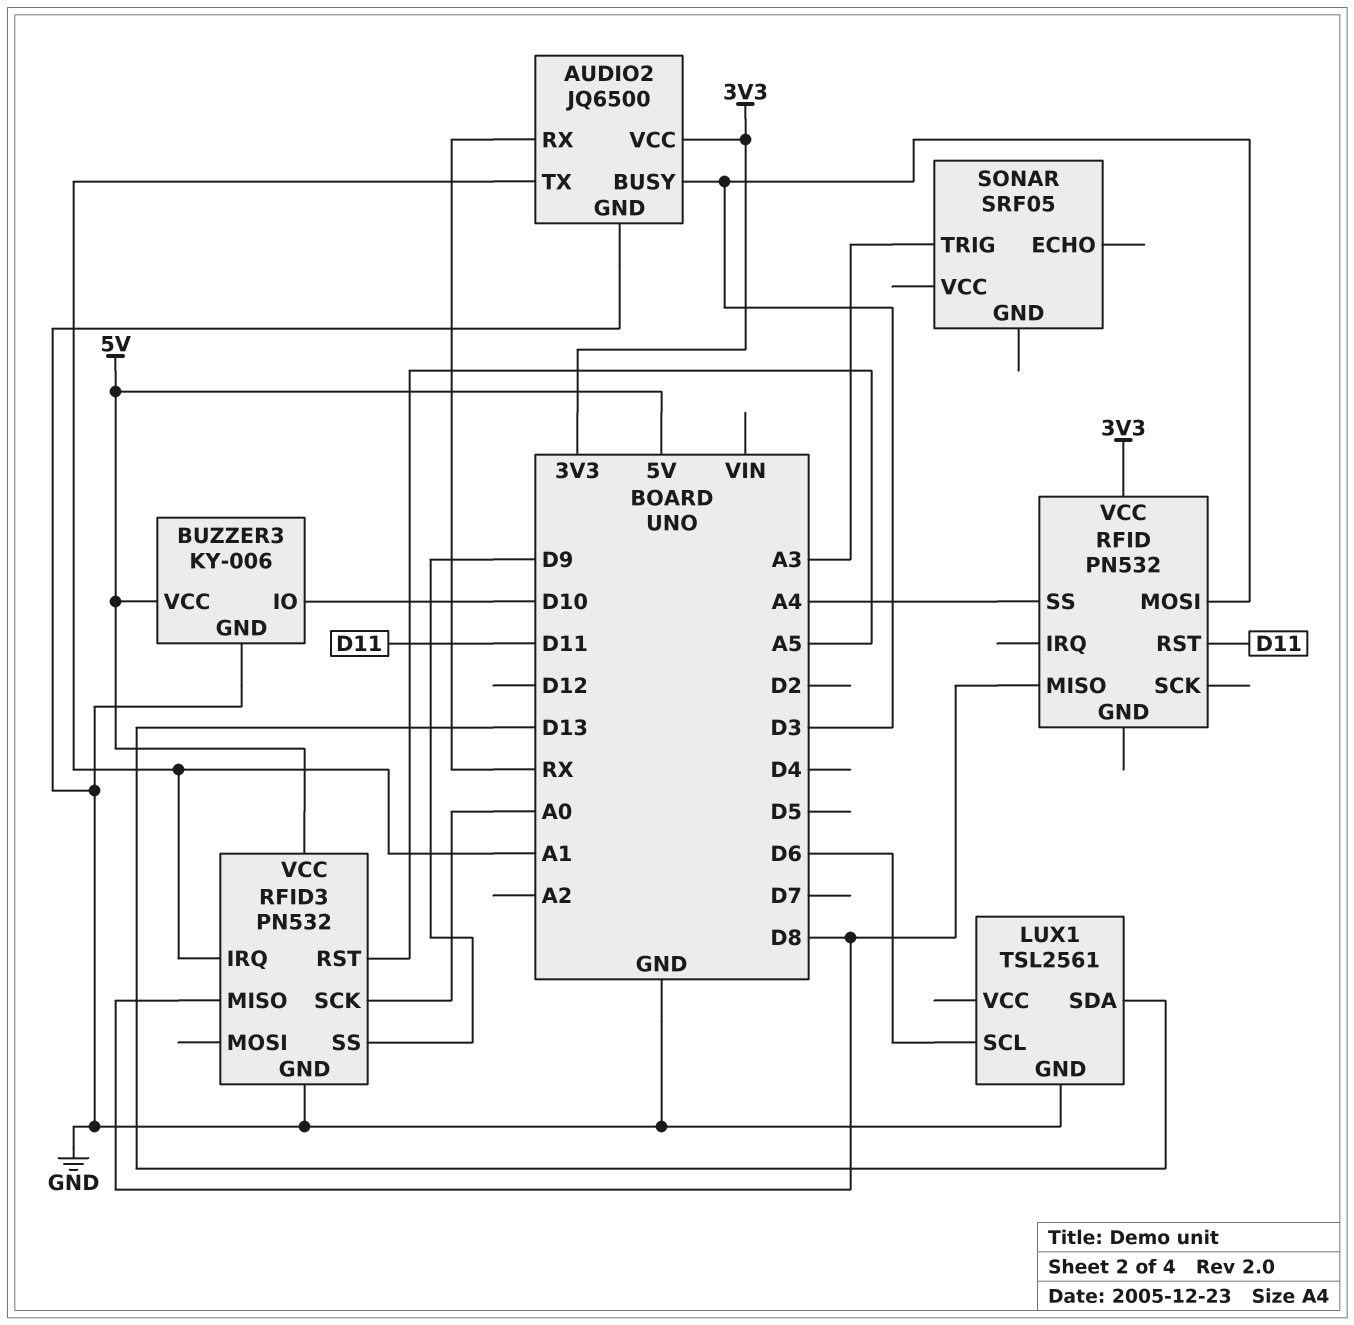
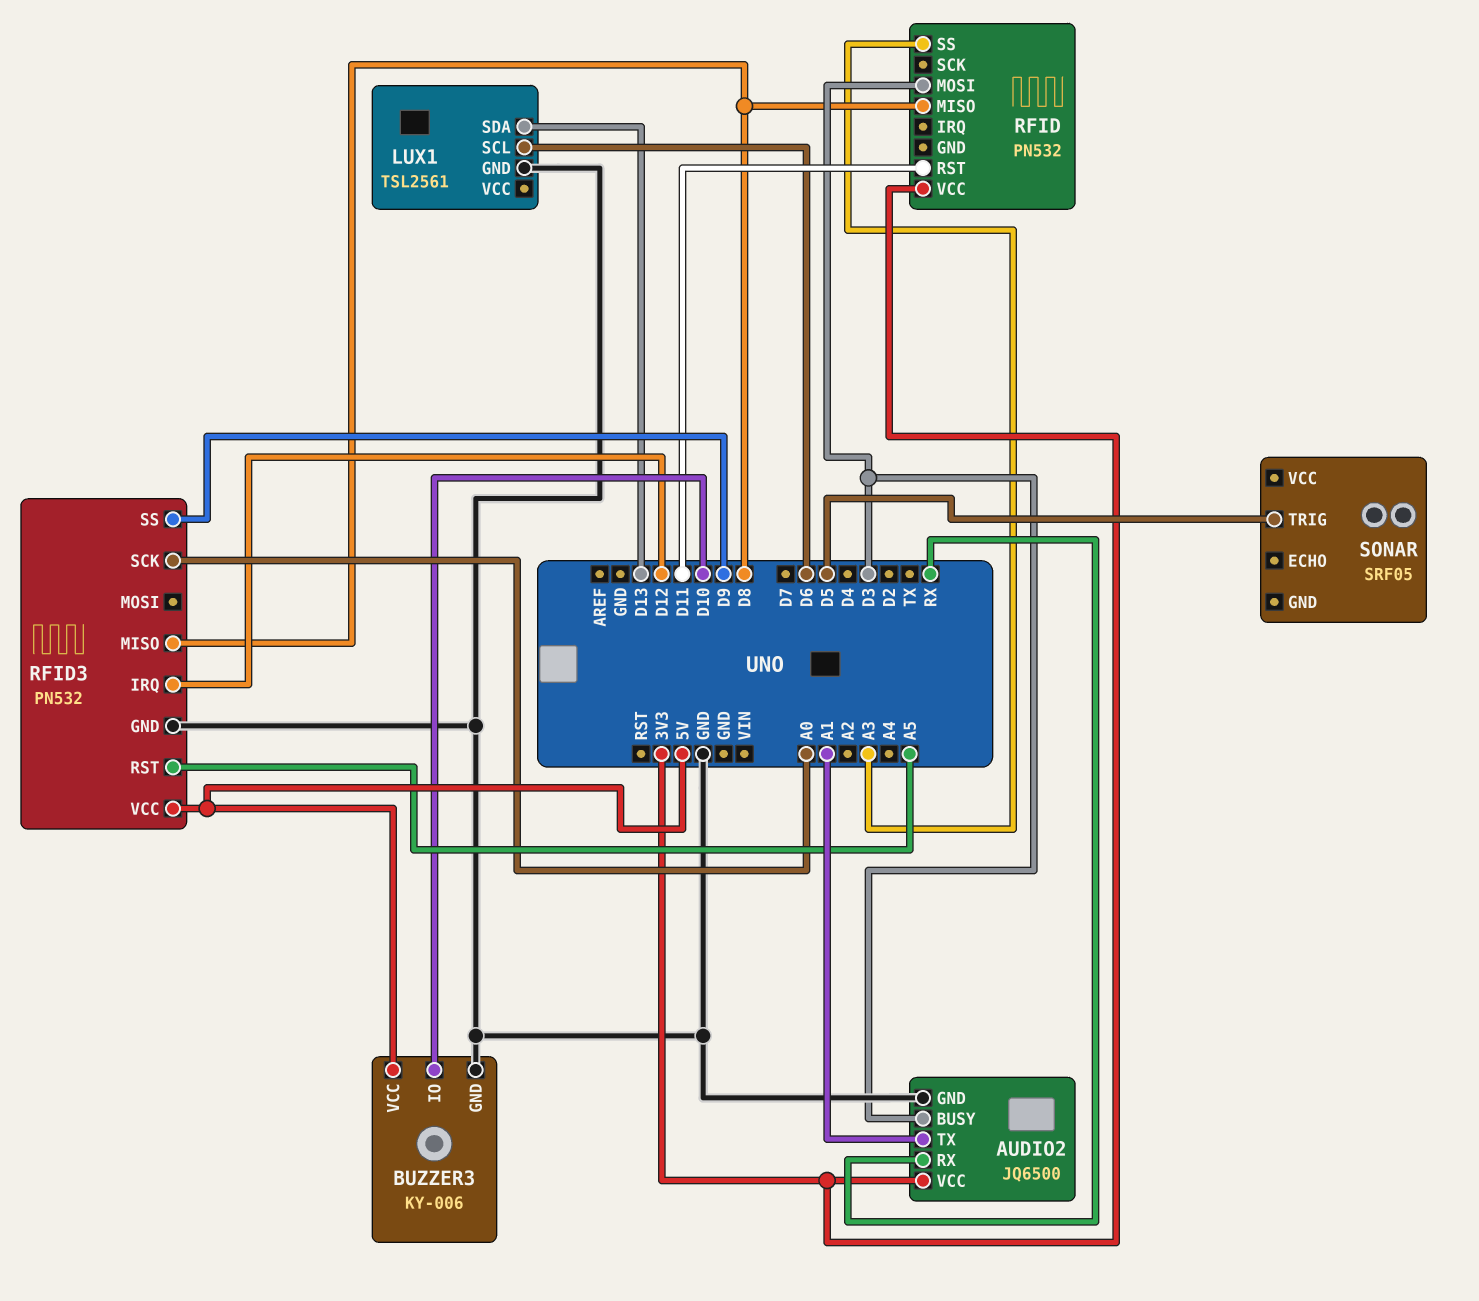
RFID pin SS: A4 -> A3
RFID3 pin IRQ: A1 -> D12
SONAR pin TRIG: A3 -> D5

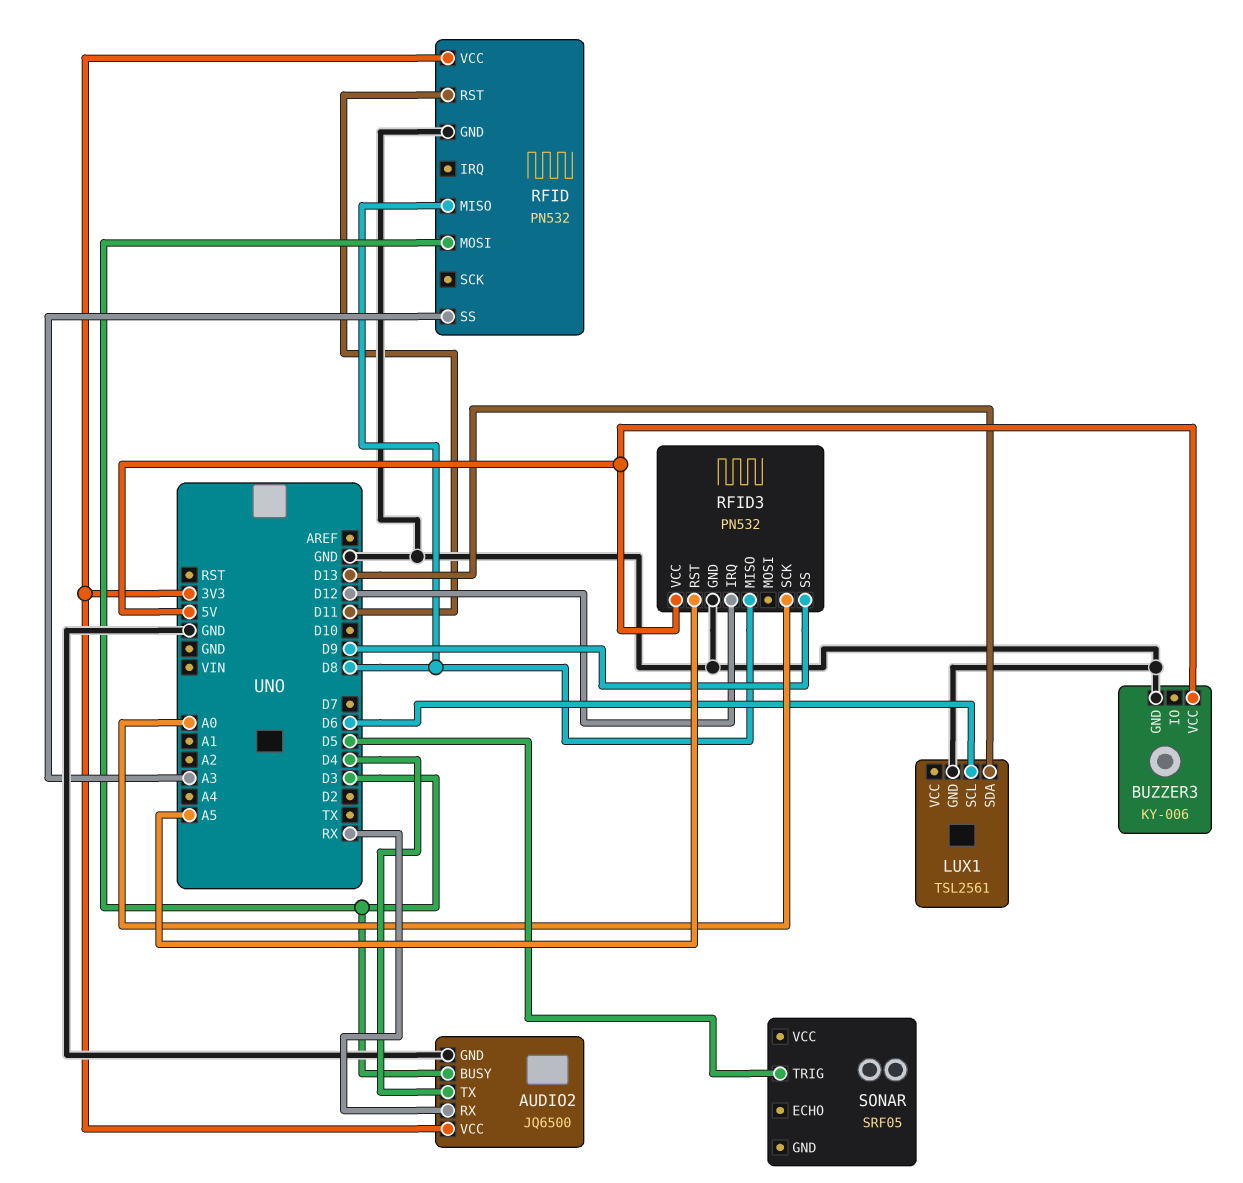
AUDIO2 pin TX: A1 -> D4
BUZZER3 pin IO: D10 -> none
RFID pin GND: none -> GND

